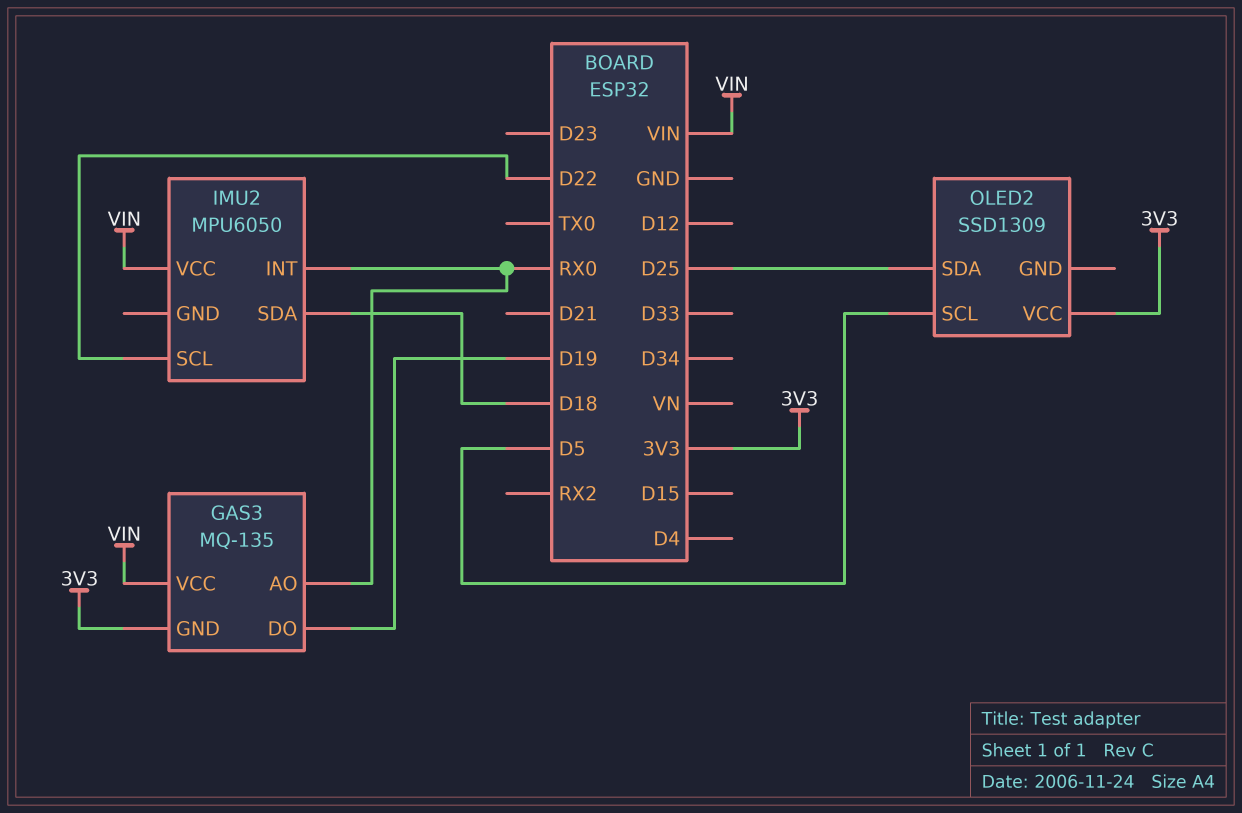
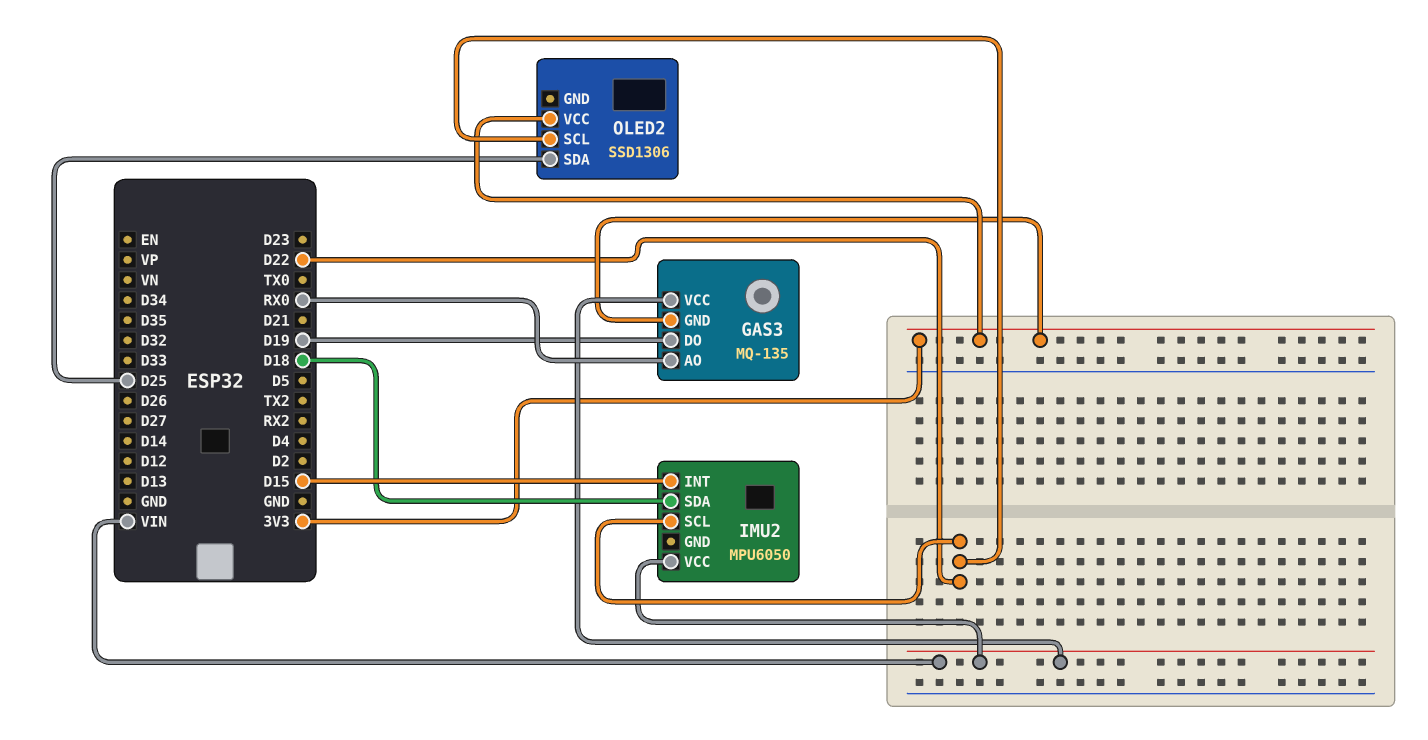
IMU2 pin INT: RX0 -> D15
OLED2: SSD1309 -> SSD1306
OLED2 pin SCL: D5 -> D22

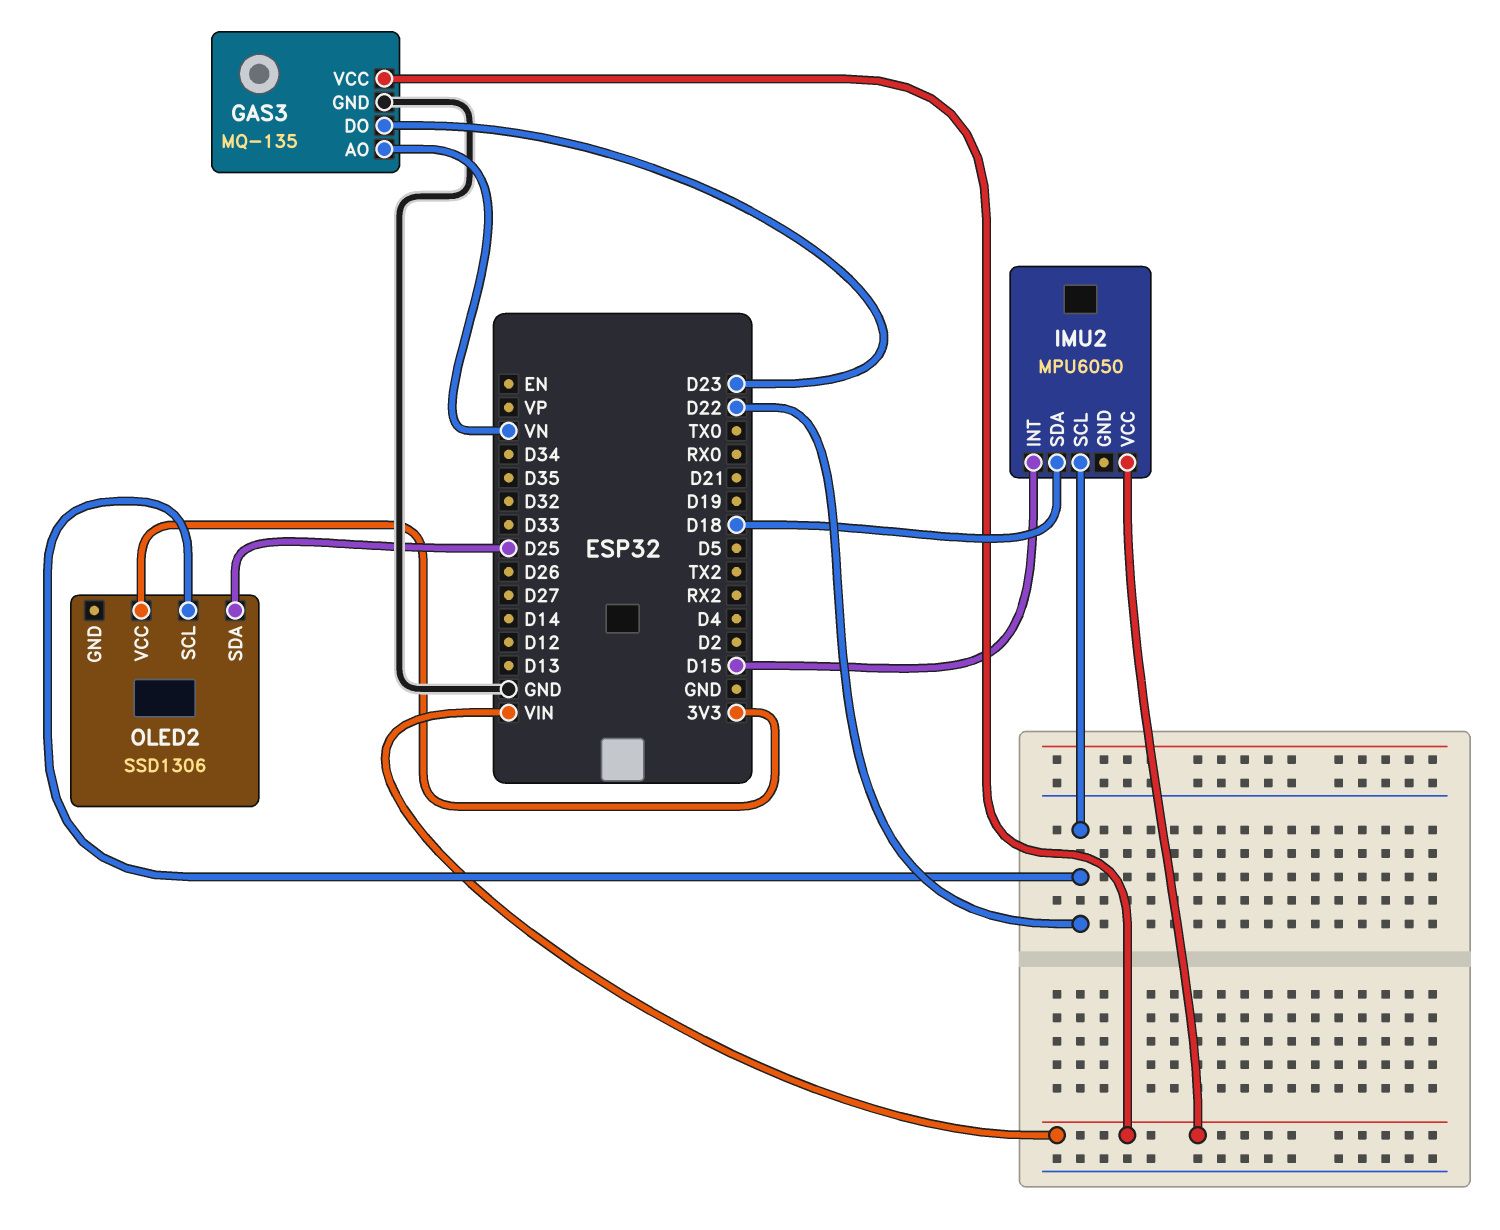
GAS3 pin AO: RX0 -> VN
GAS3 pin DO: D19 -> D23
GAS3 pin GND: 3V3 -> GND

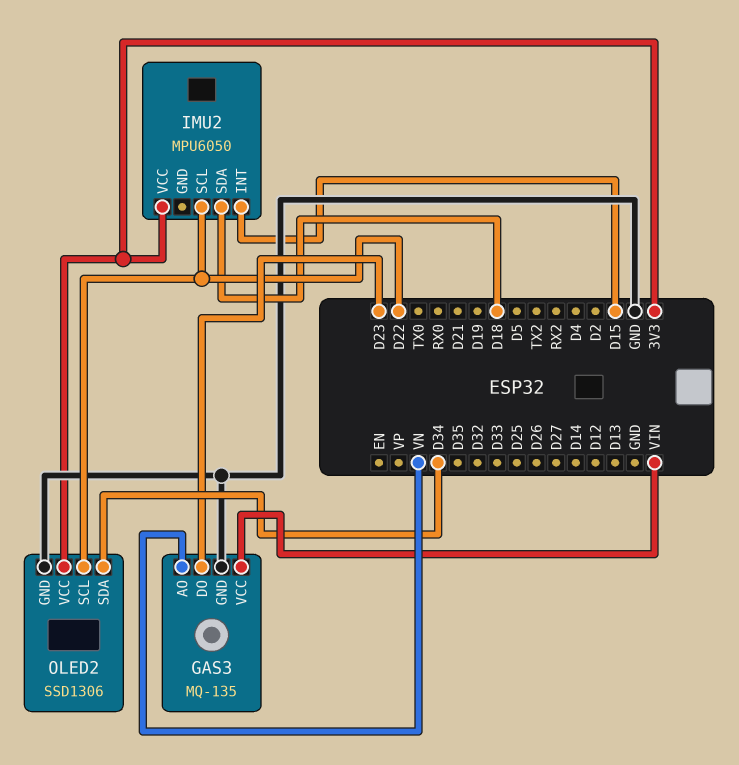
IMU2 pin VCC: VIN -> 3V3
OLED2 pin GND: none -> GND
OLED2 pin SDA: D25 -> D34

